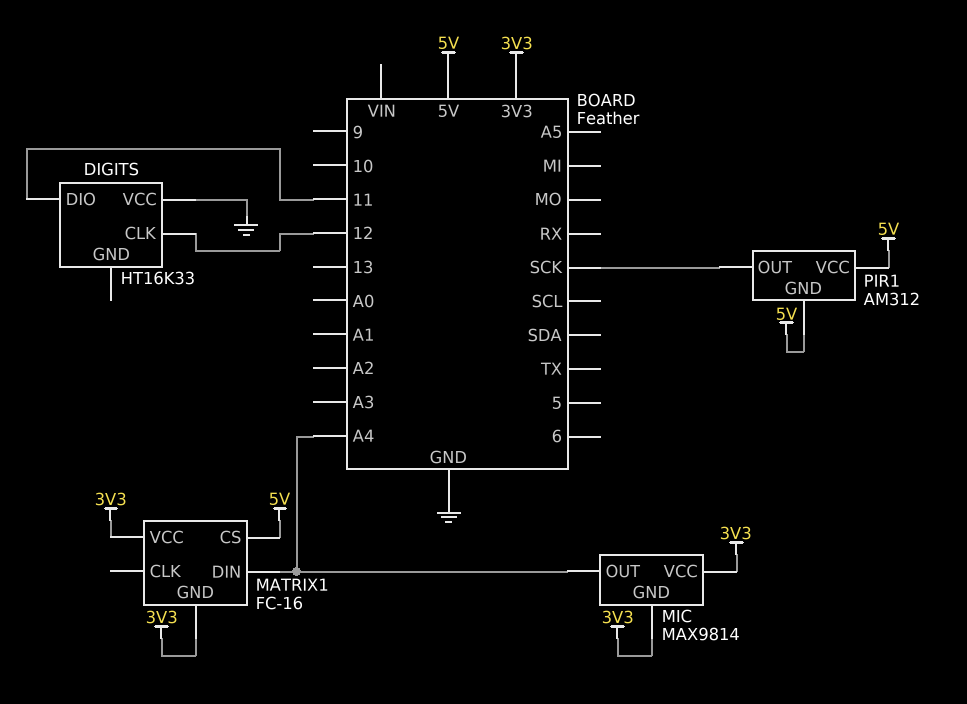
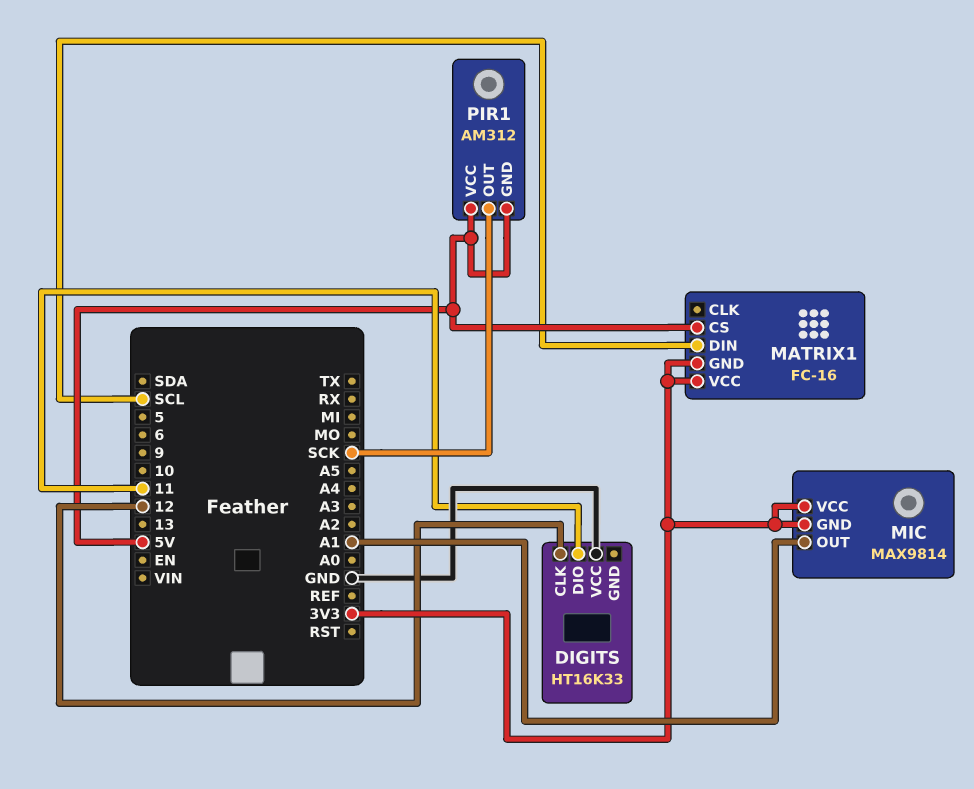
MATRIX1 pin DIN: A4 -> SCL
MIC pin OUT: A4 -> A1

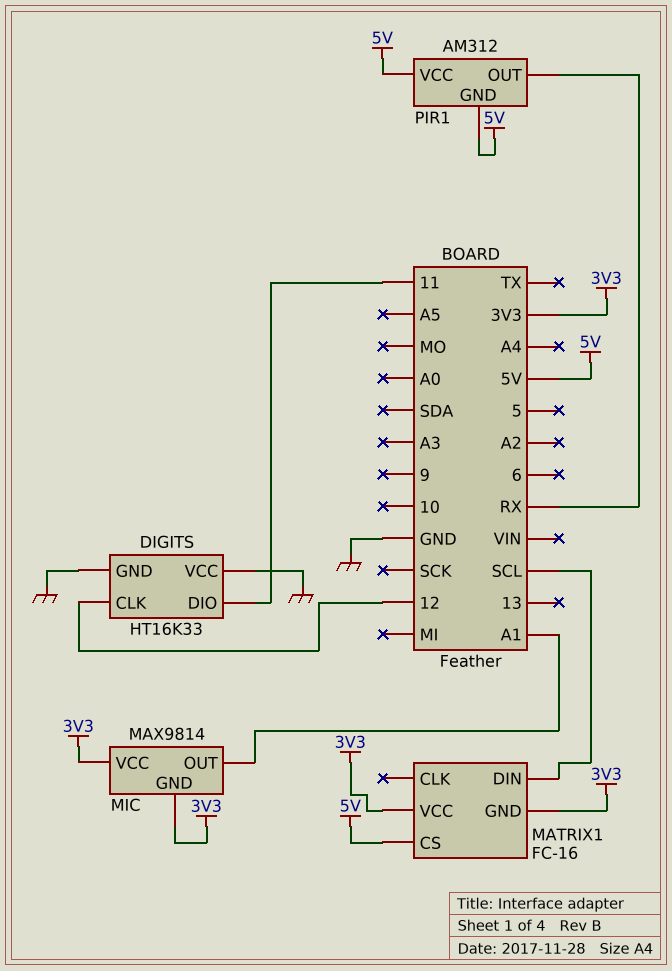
DIGITS pin GND: none -> GND
PIR1 pin OUT: SCK -> RX

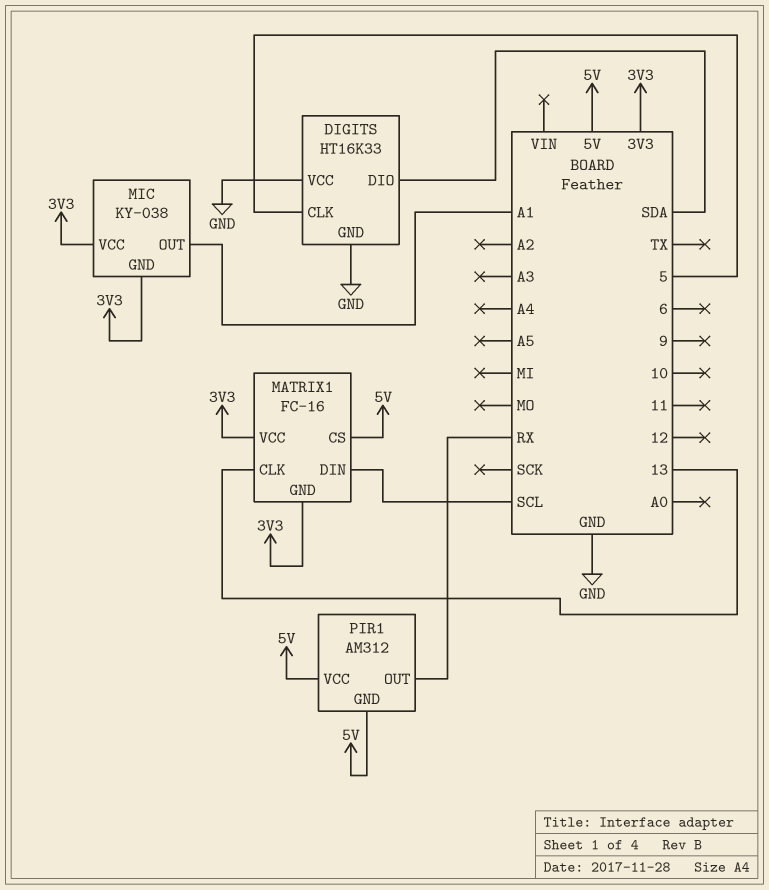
DIGITS pin CLK: 12 -> 5
DIGITS pin DIO: 11 -> SDA
MATRIX1 pin CLK: none -> 13
MIC: MAX9814 -> KY-038

